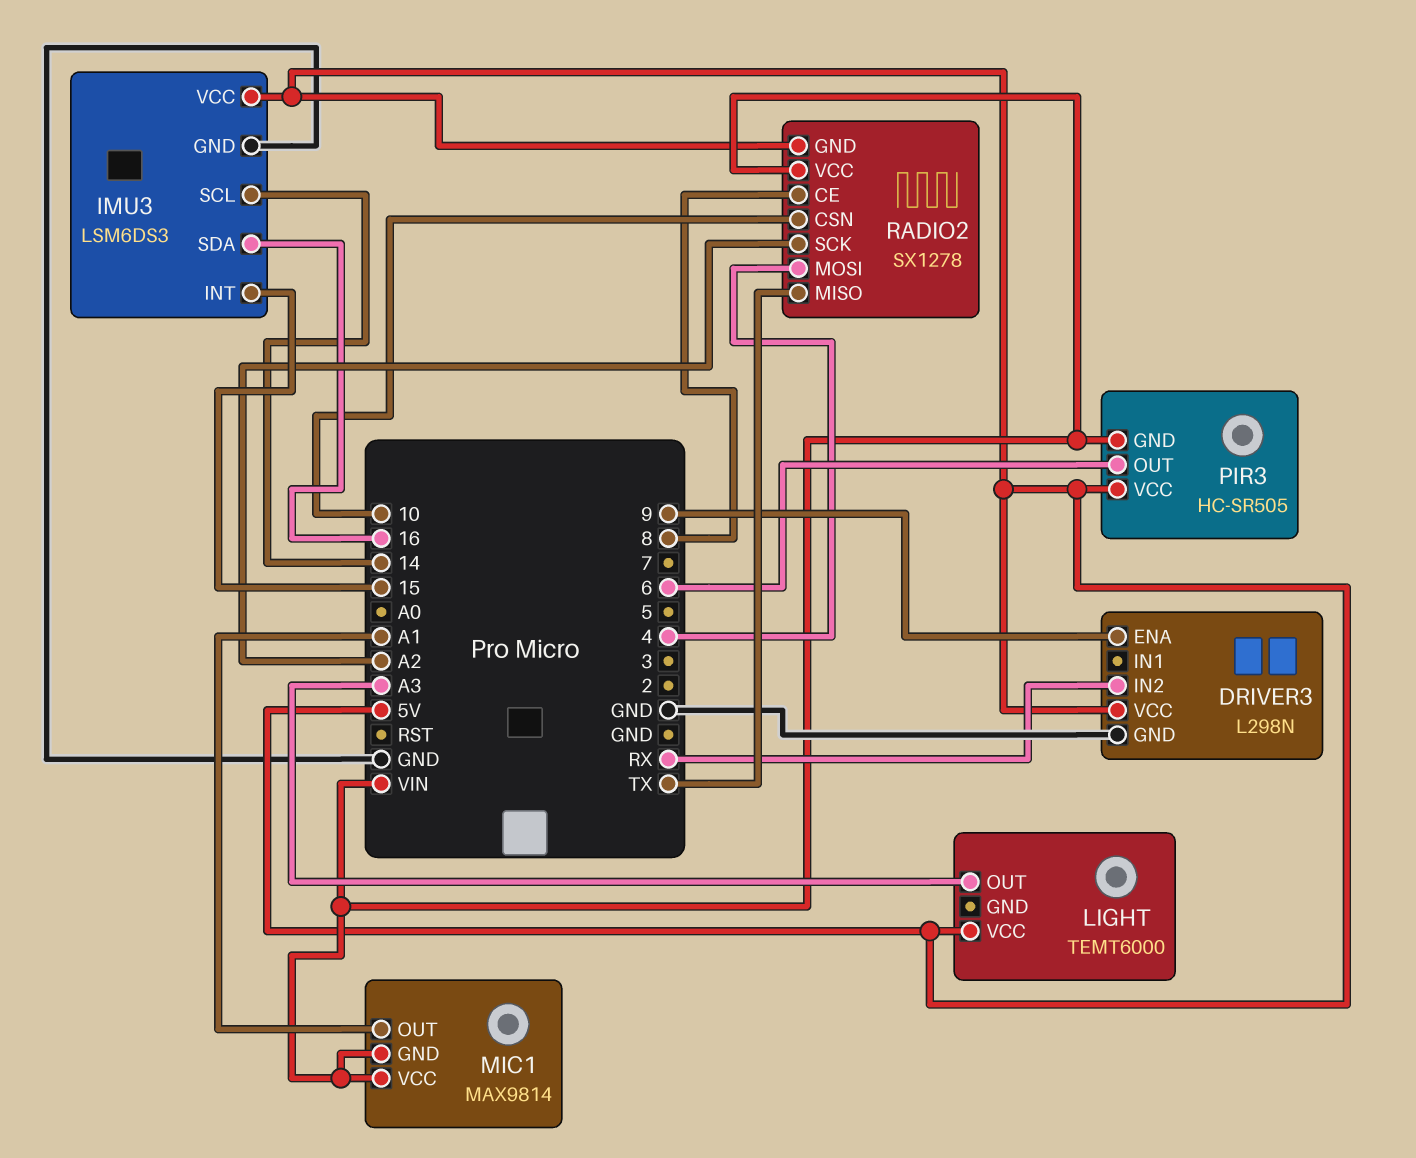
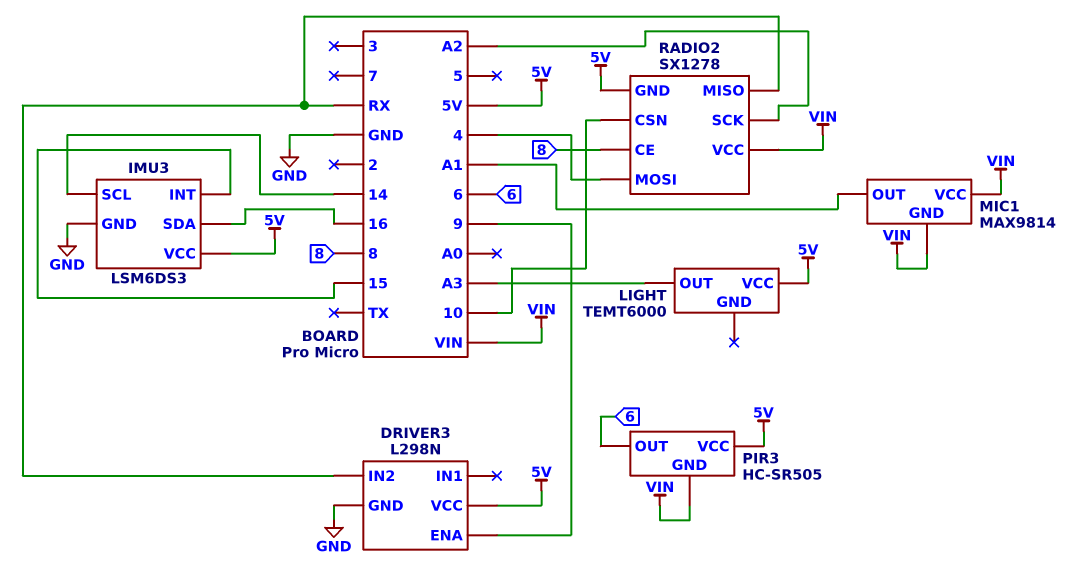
RADIO2 pin MISO: TX -> RX

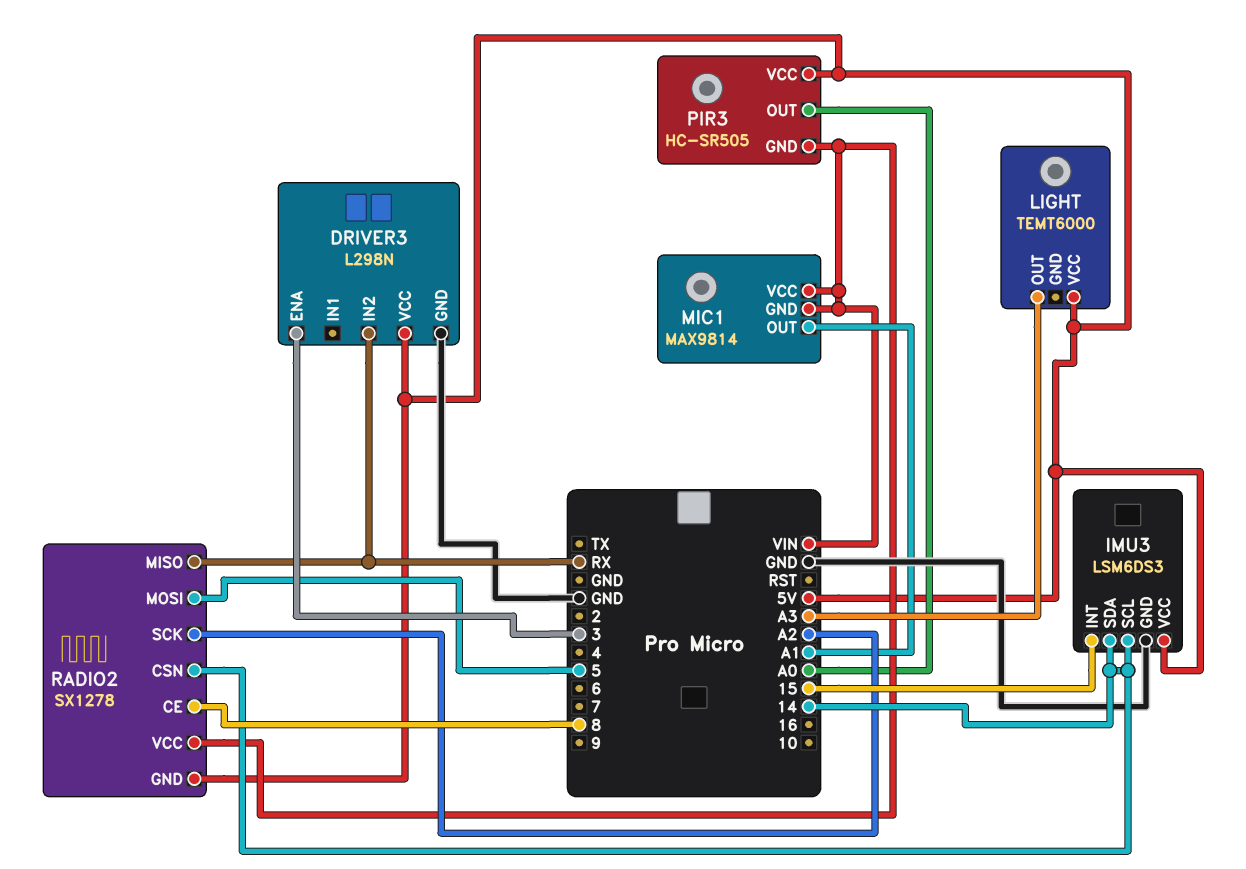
DRIVER3 pin ENA: 9 -> 3
IMU3 pin SDA: 16 -> 14
PIR3 pin OUT: 6 -> A0
RADIO2 pin CSN: 10 -> 14
RADIO2 pin MOSI: 4 -> 5

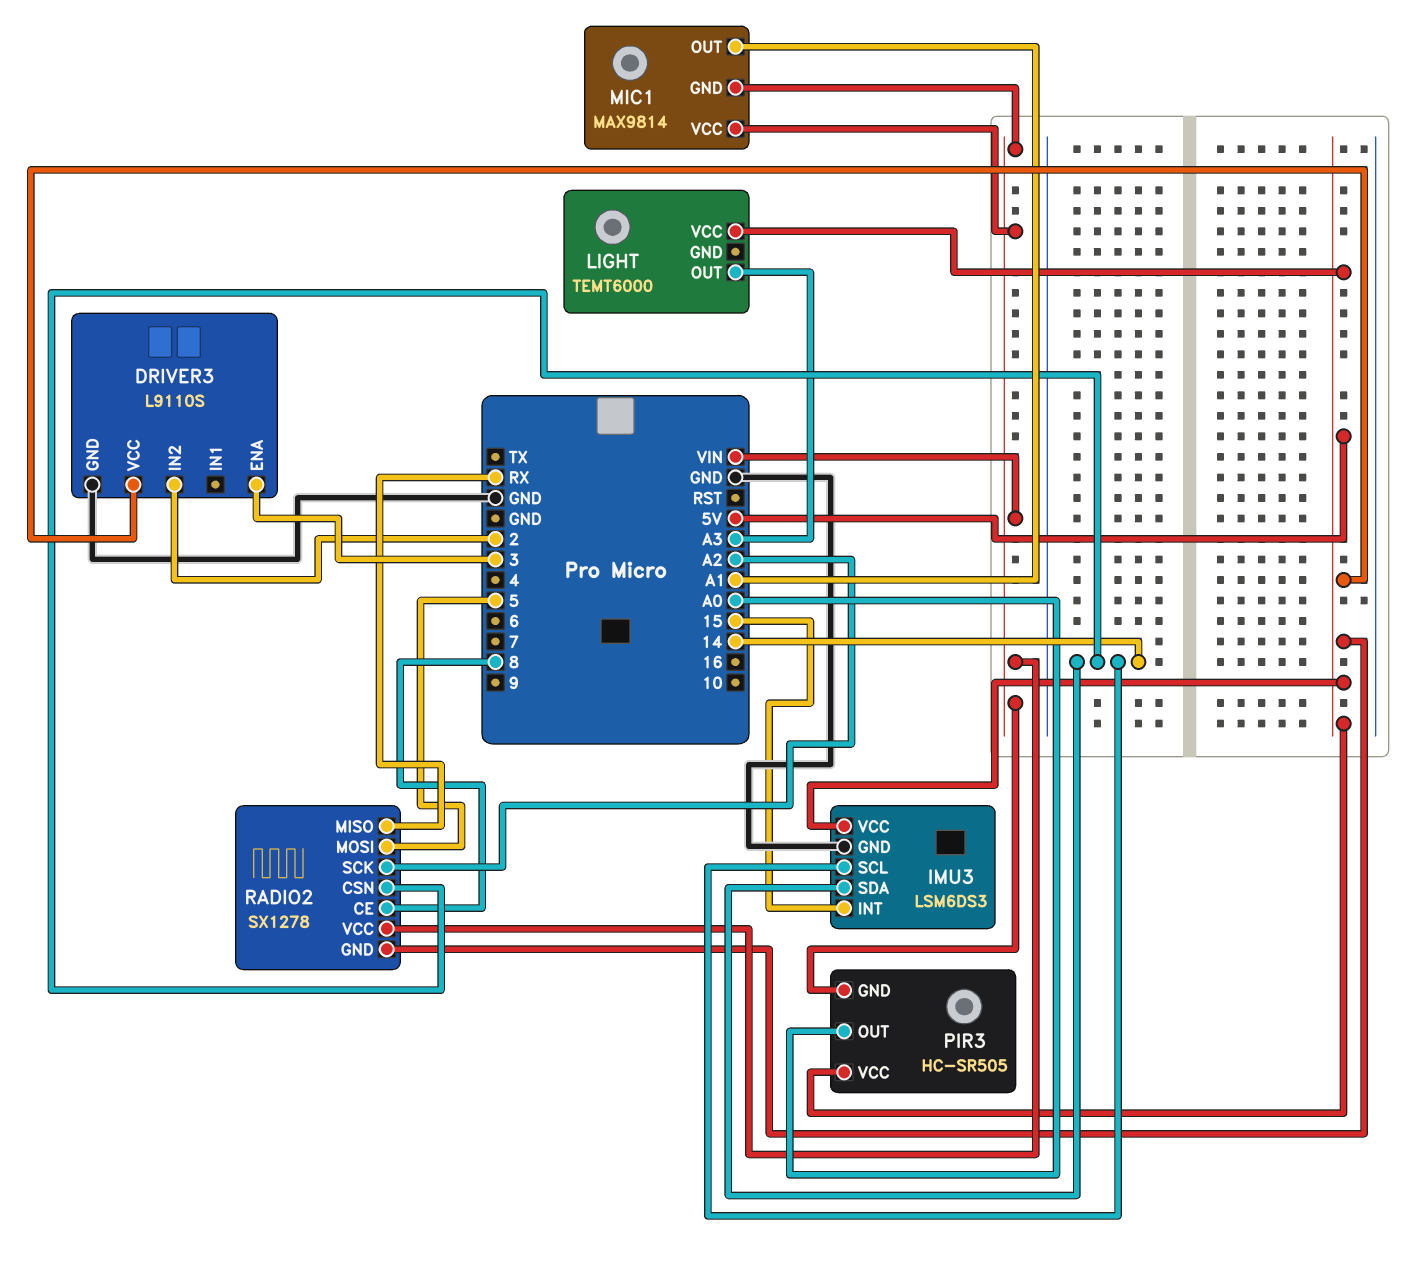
DRIVER3: L298N -> L9110S
DRIVER3 pin IN2: RX -> 2

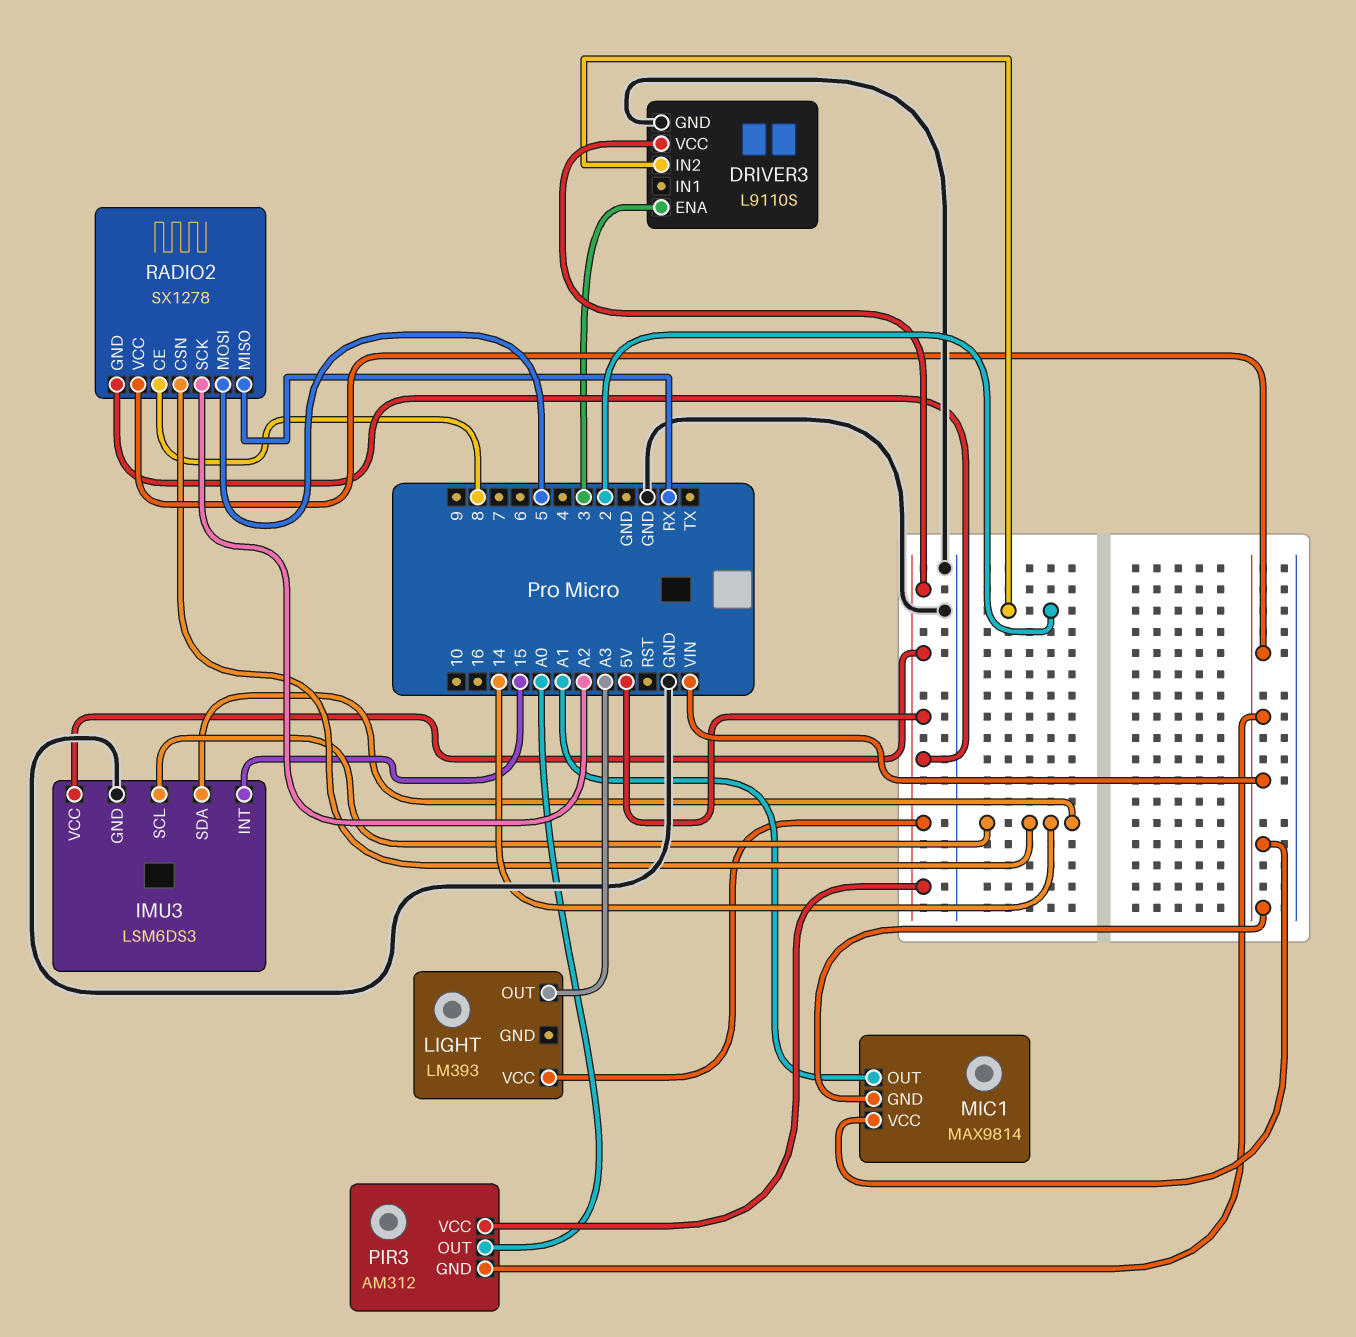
LIGHT: TEMT6000 -> LM393
PIR3: HC-SR505 -> AM312

